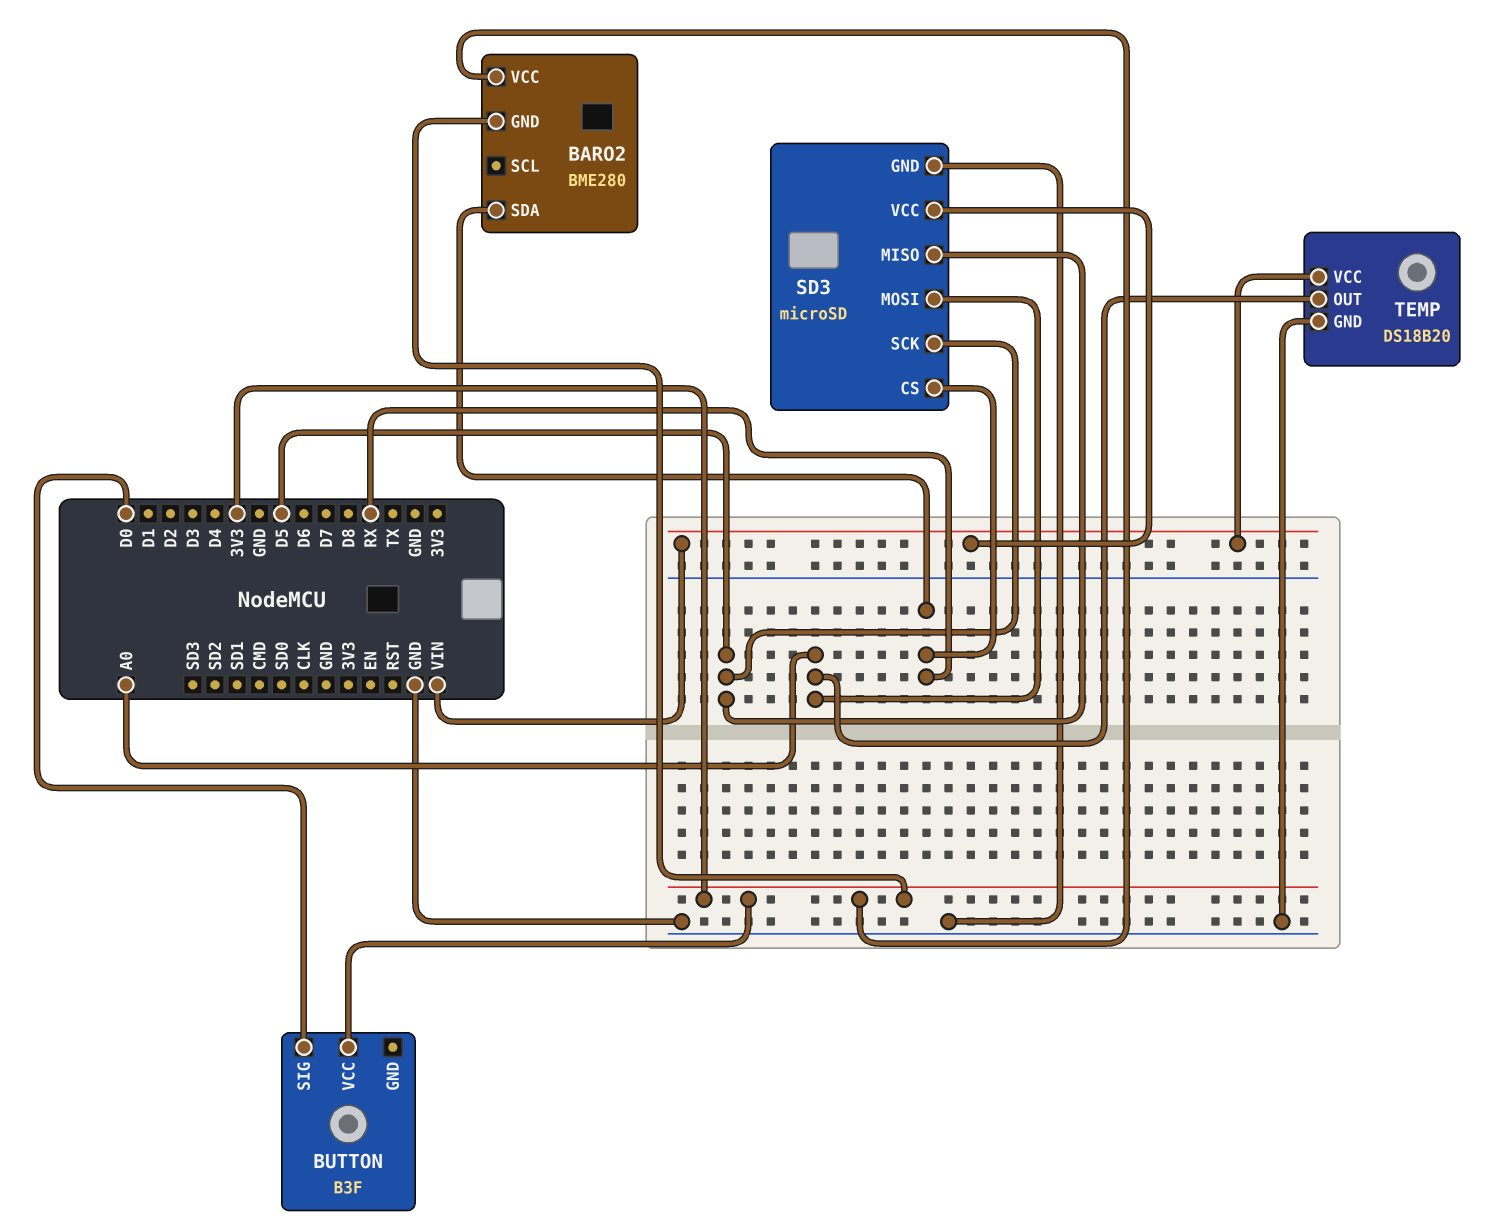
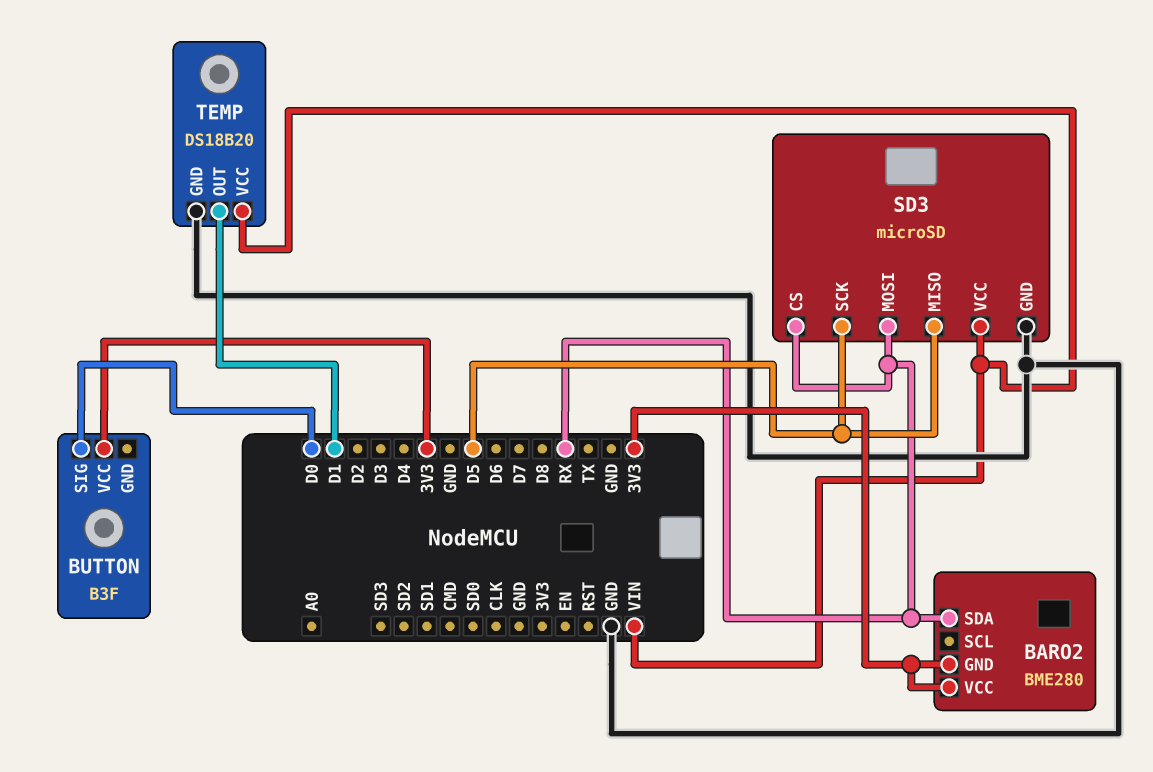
SD3 pin MOSI: A0 -> RX
TEMP pin OUT: A0 -> D1

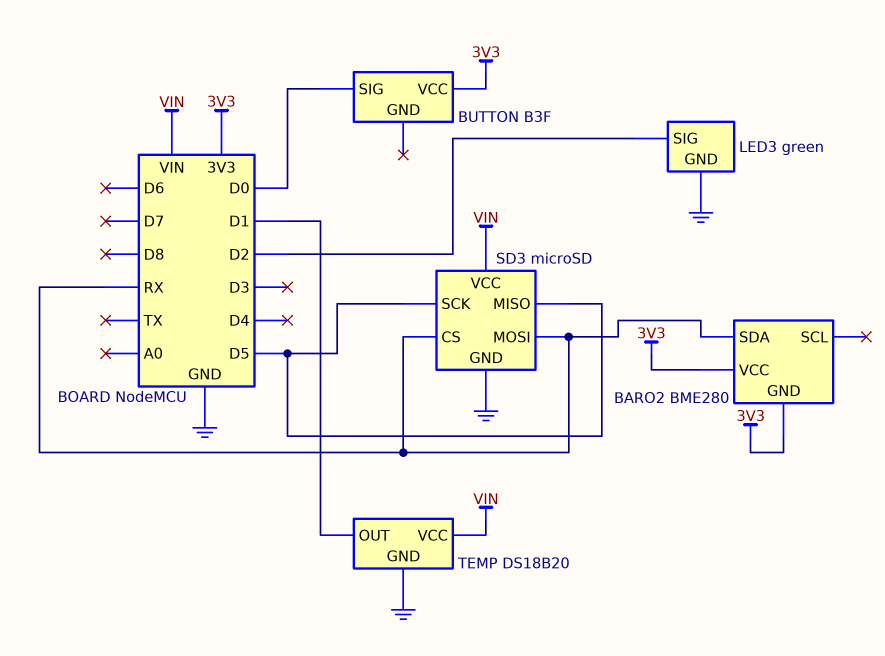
LED3: none -> green
LED3 pin GND: none -> GND
LED3 pin SIG: none -> D2

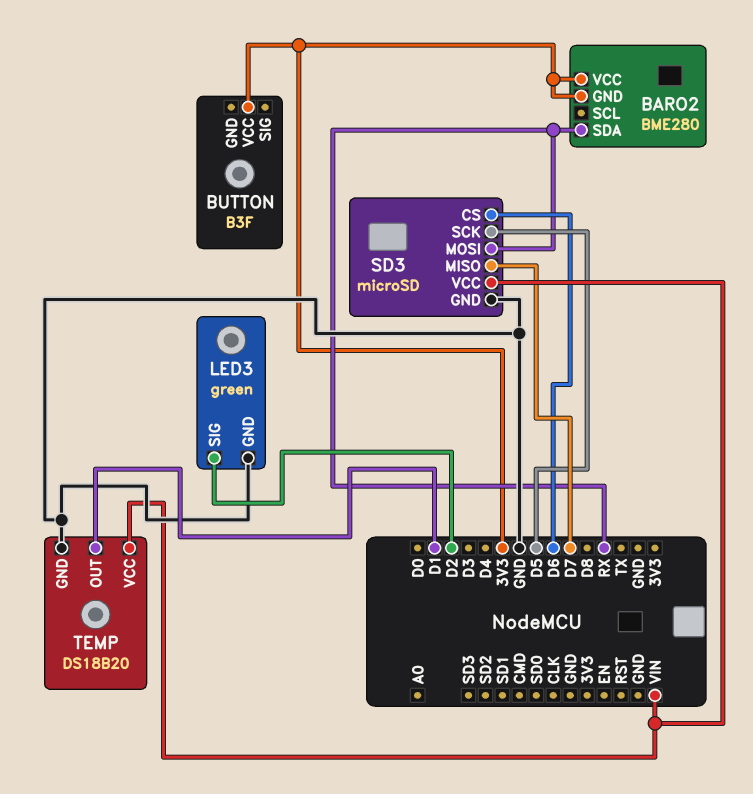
BUTTON pin SIG: D0 -> none
SD3 pin CS: RX -> D6
SD3 pin MISO: D5 -> D7

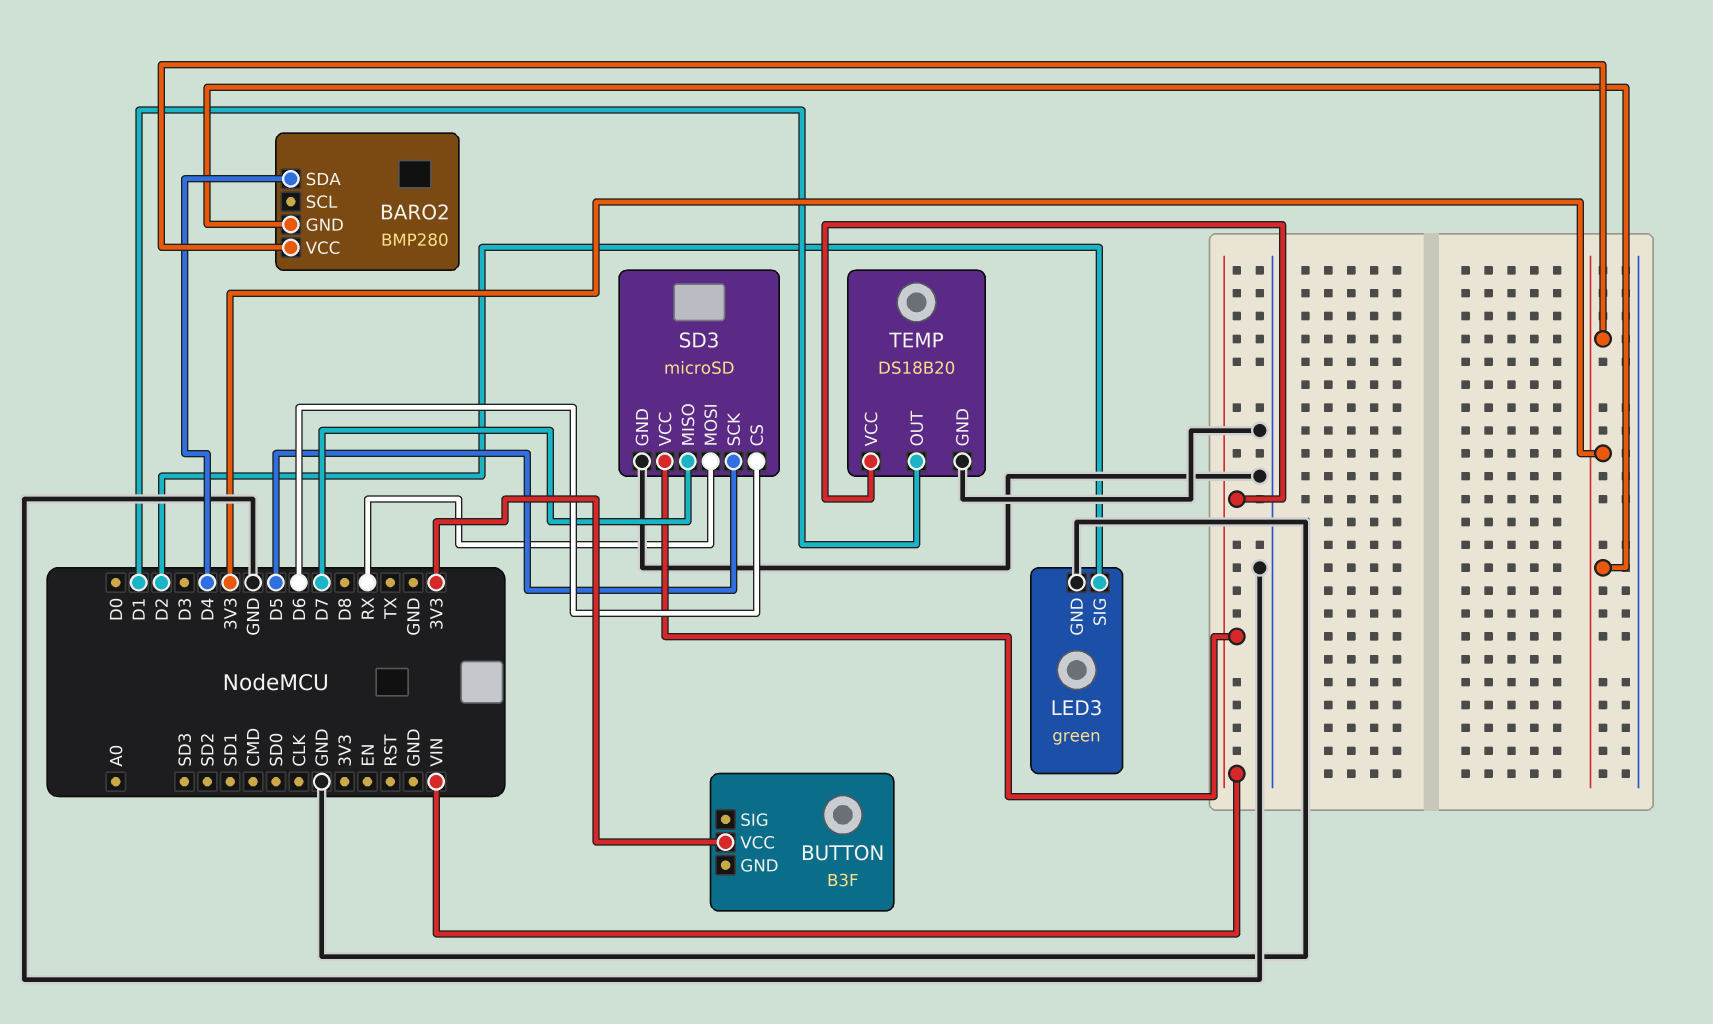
BARO2: BME280 -> BMP280
BARO2 pin SDA: RX -> D4

